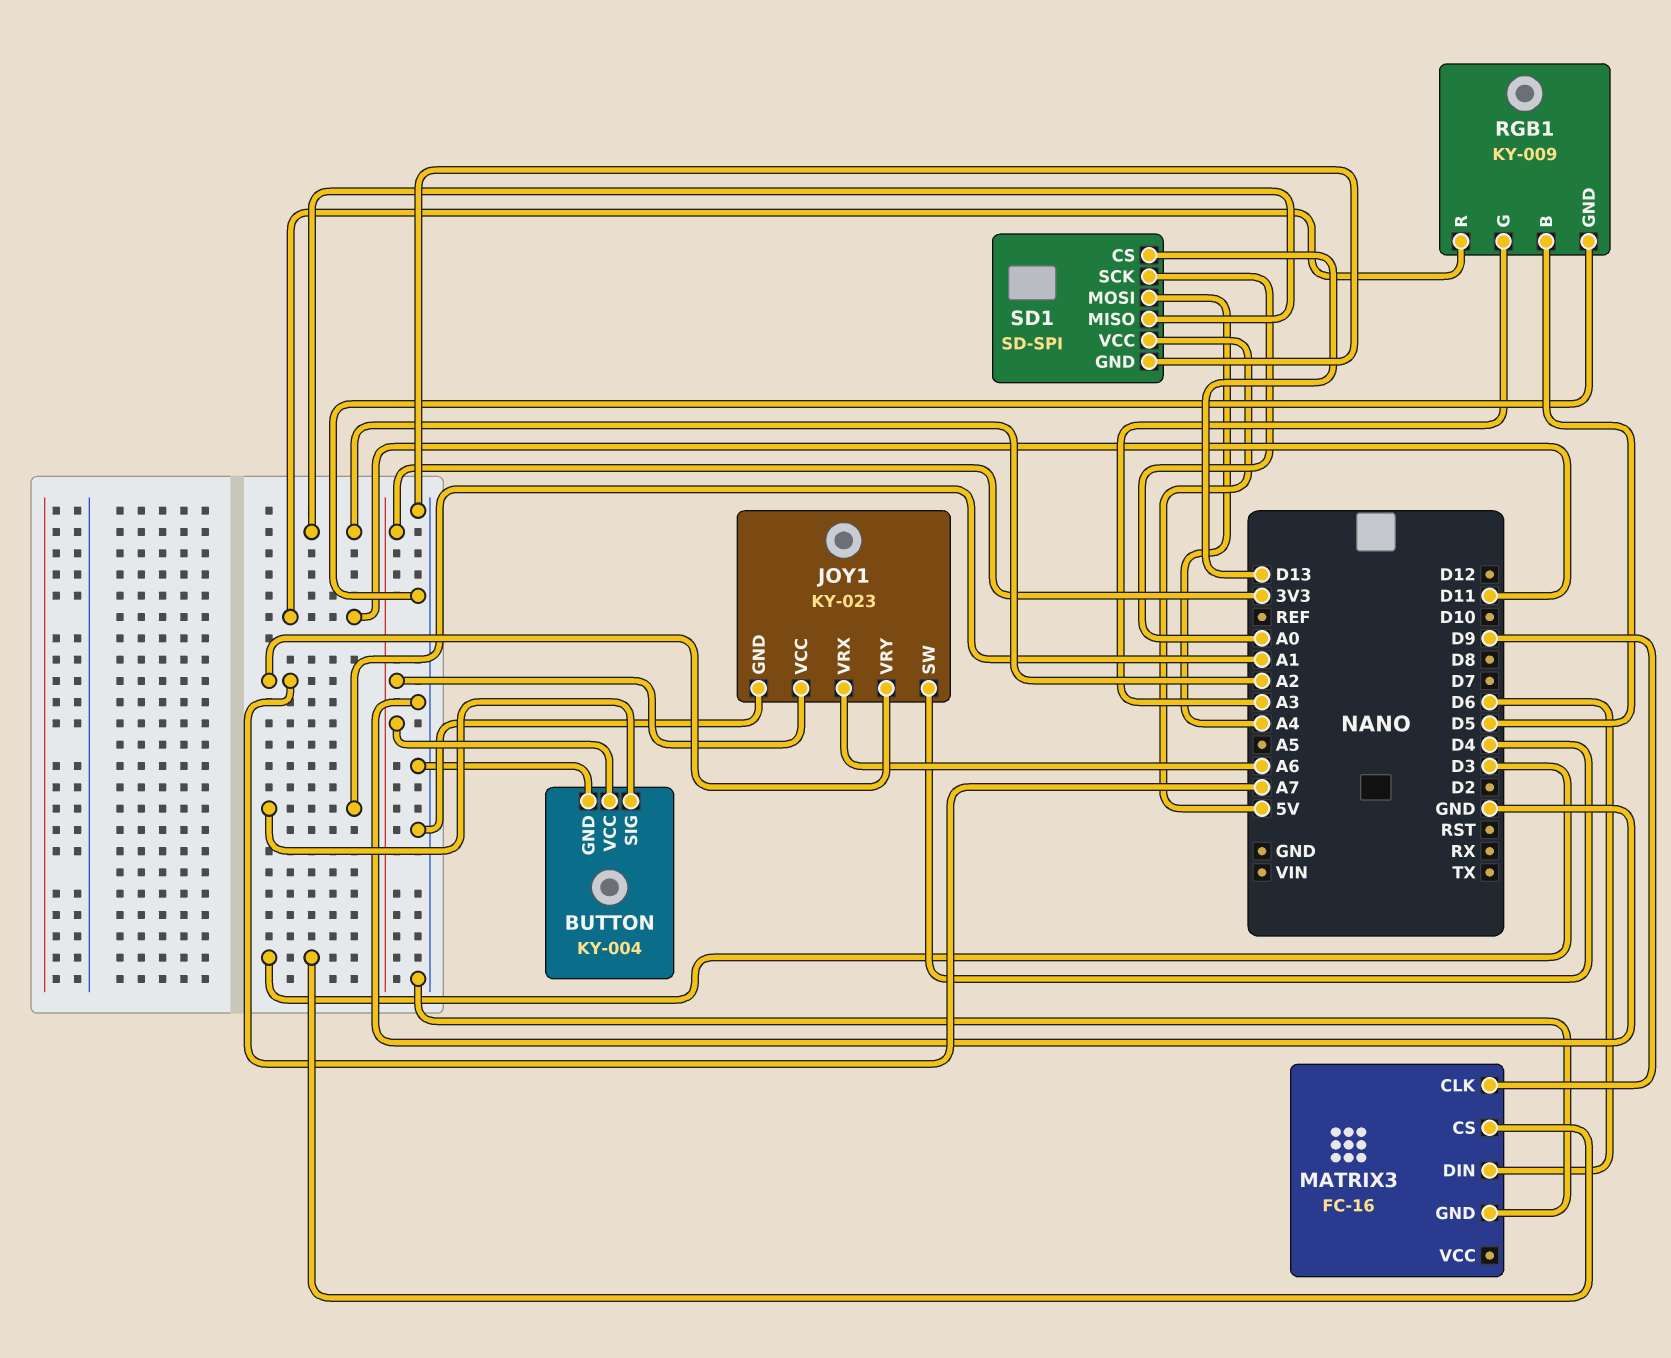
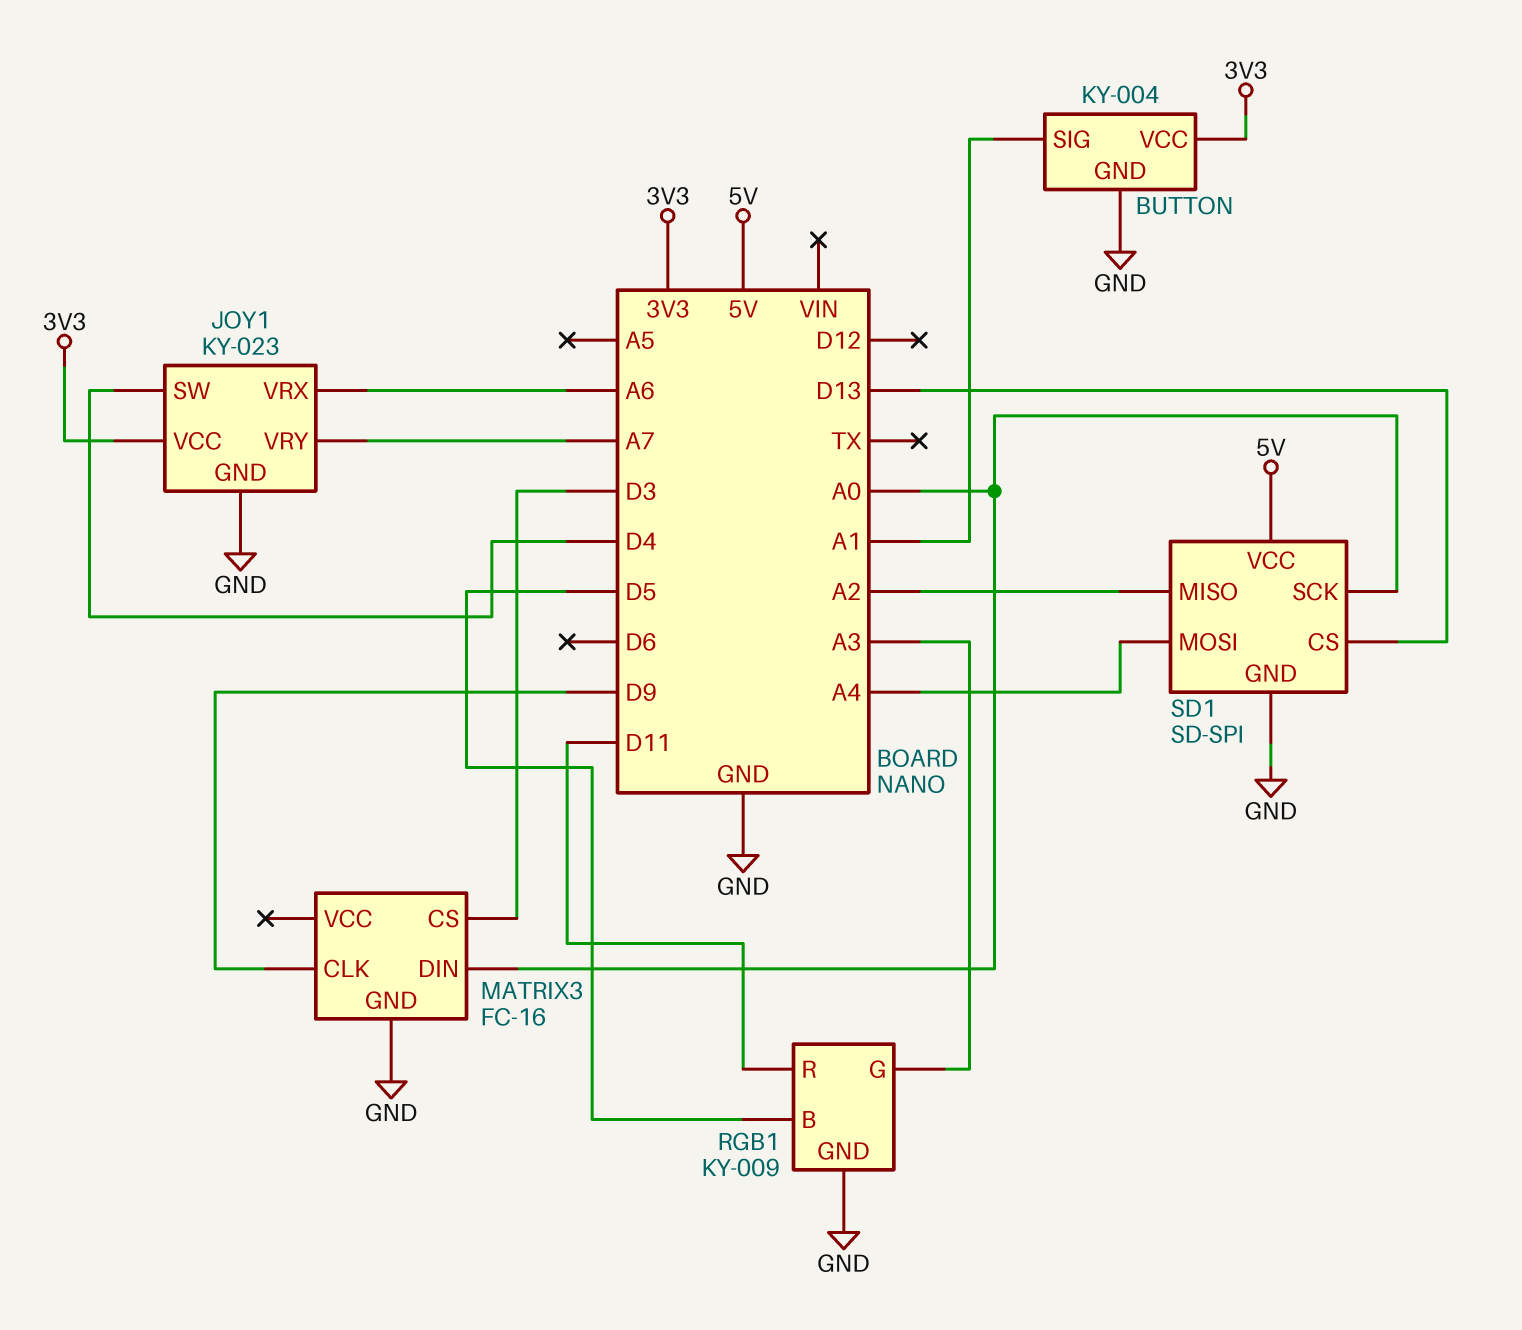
MATRIX3 pin DIN: D6 -> A0

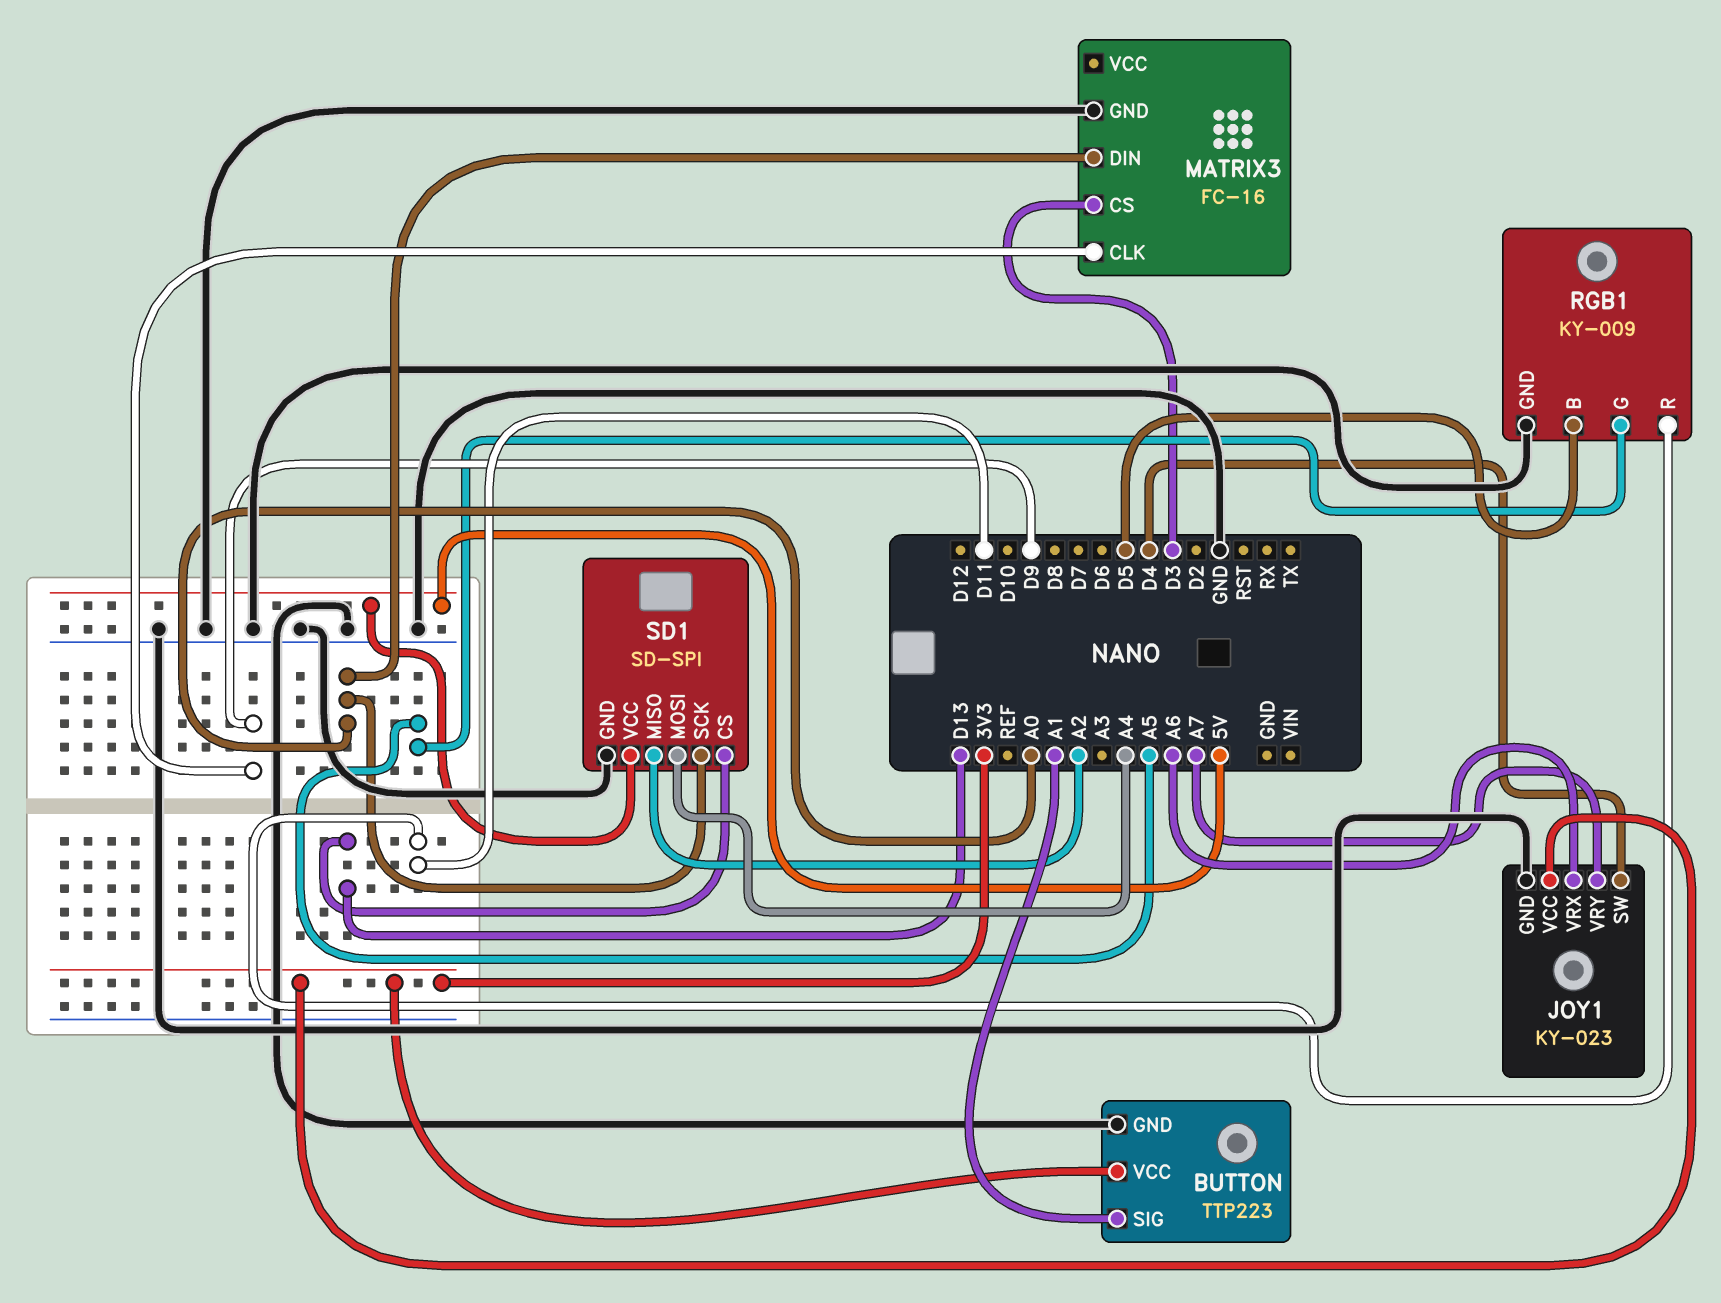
BUTTON: KY-004 -> TTP223
RGB1 pin G: A3 -> A5

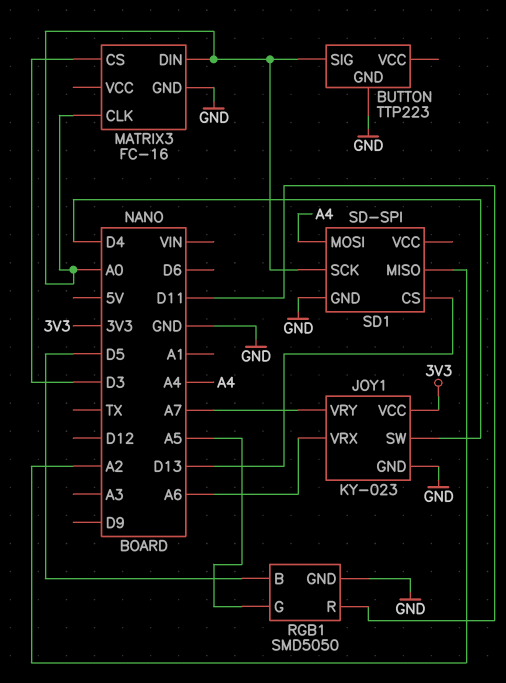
BUTTON pin SIG: A1 -> A0
BUTTON pin VCC: 3V3 -> none
MATRIX3 pin CLK: D9 -> A0
RGB1: KY-009 -> SMD5050
SD1 pin VCC: 5V -> none

